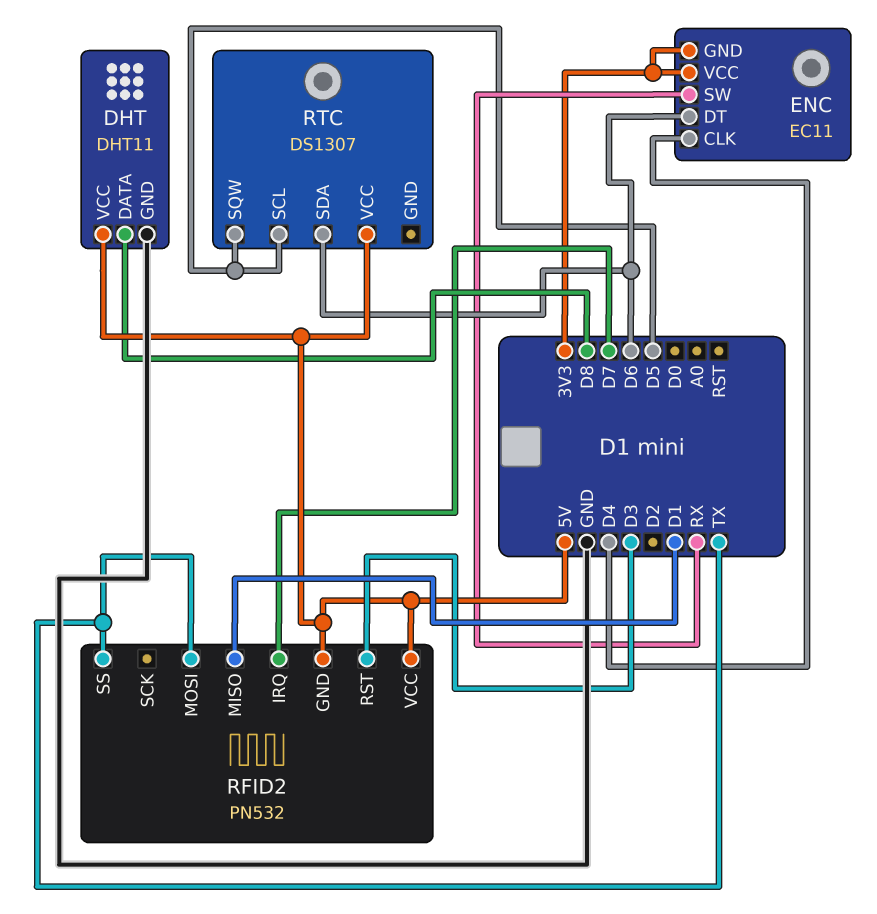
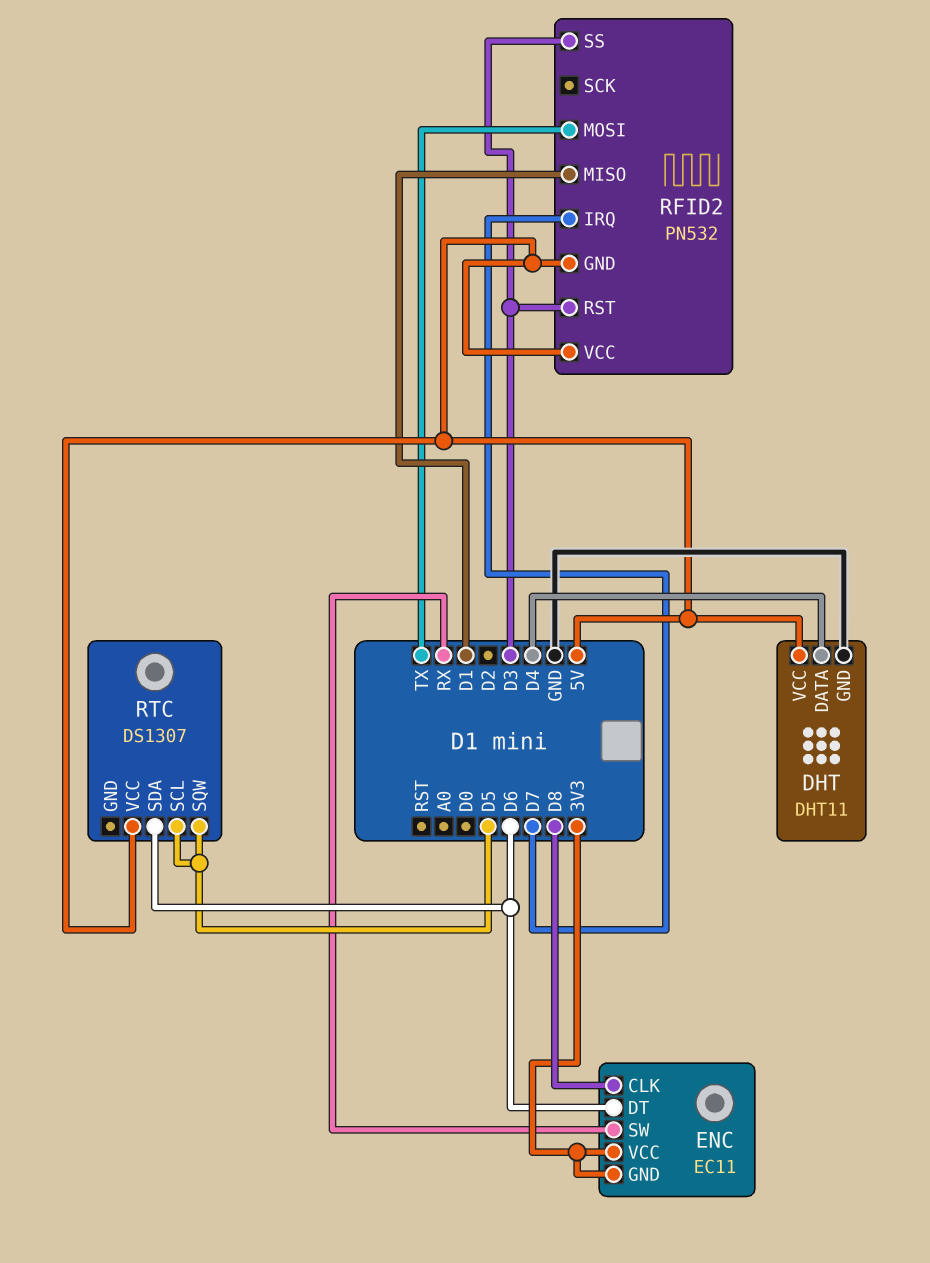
DHT pin DATA: D8 -> D4
ENC pin CLK: D4 -> D8
RFID2 pin SS: TX -> D3

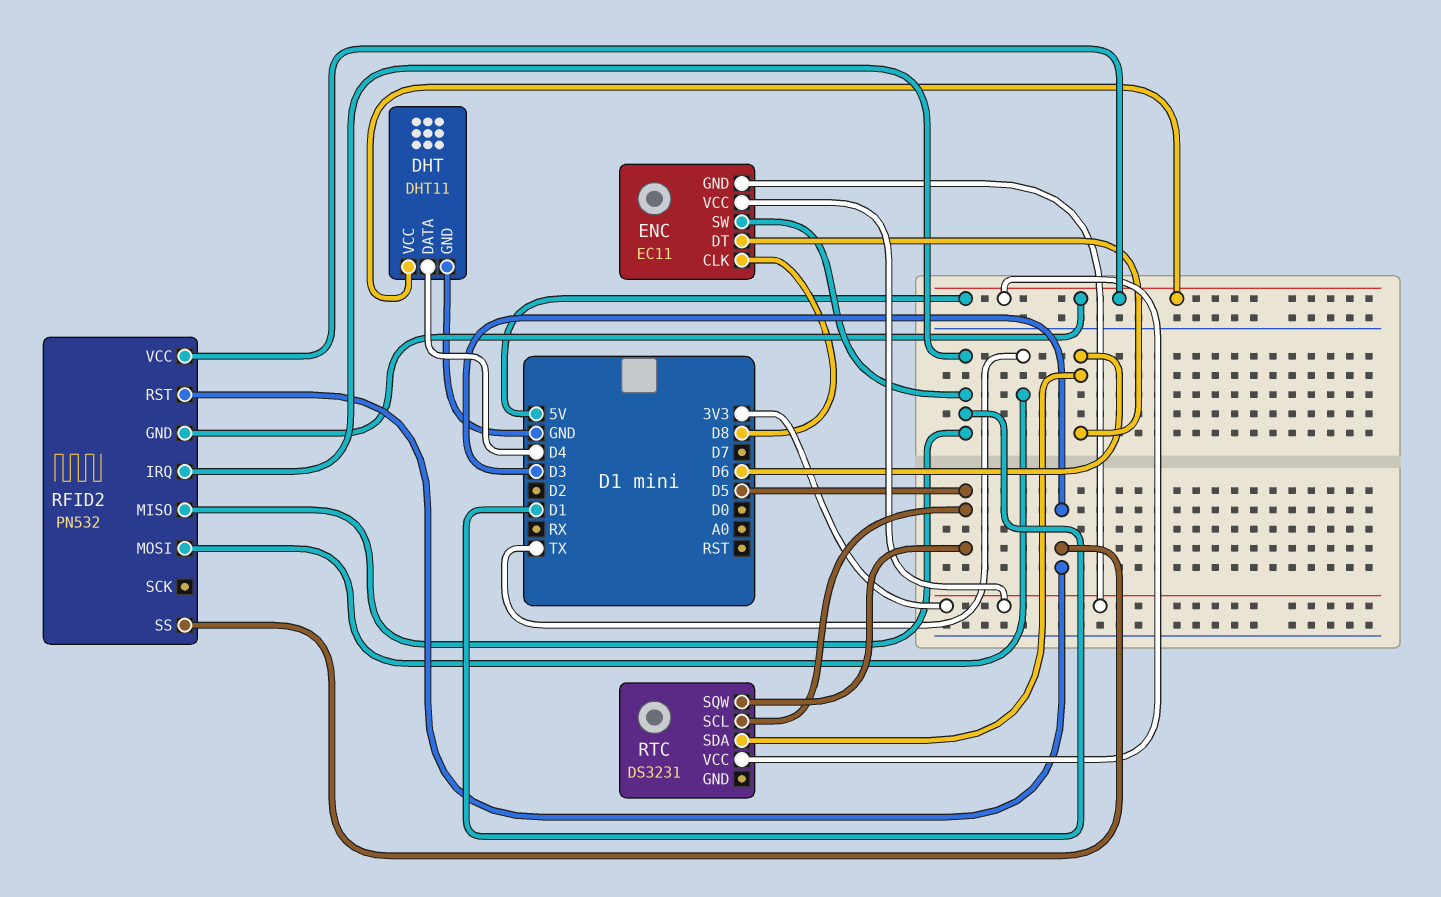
ENC pin SW: RX -> D1
RFID2 pin IRQ: D7 -> D1
RTC: DS1307 -> DS3231

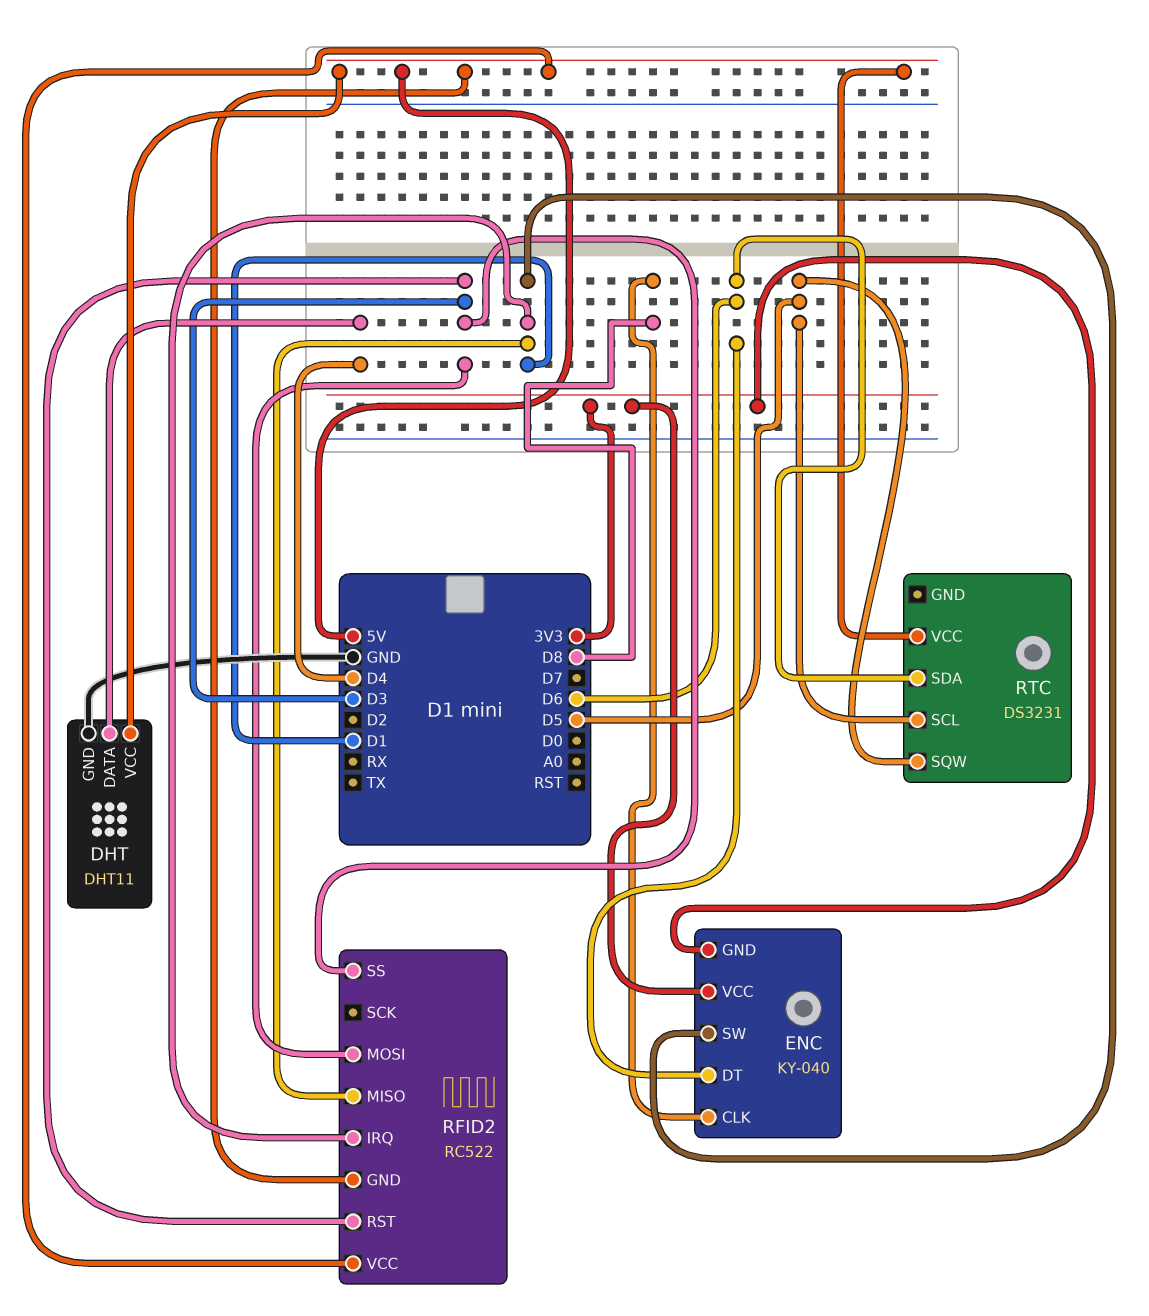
ENC: EC11 -> KY-040
RFID2: PN532 -> RC522
RFID2 pin MOSI: TX -> D3

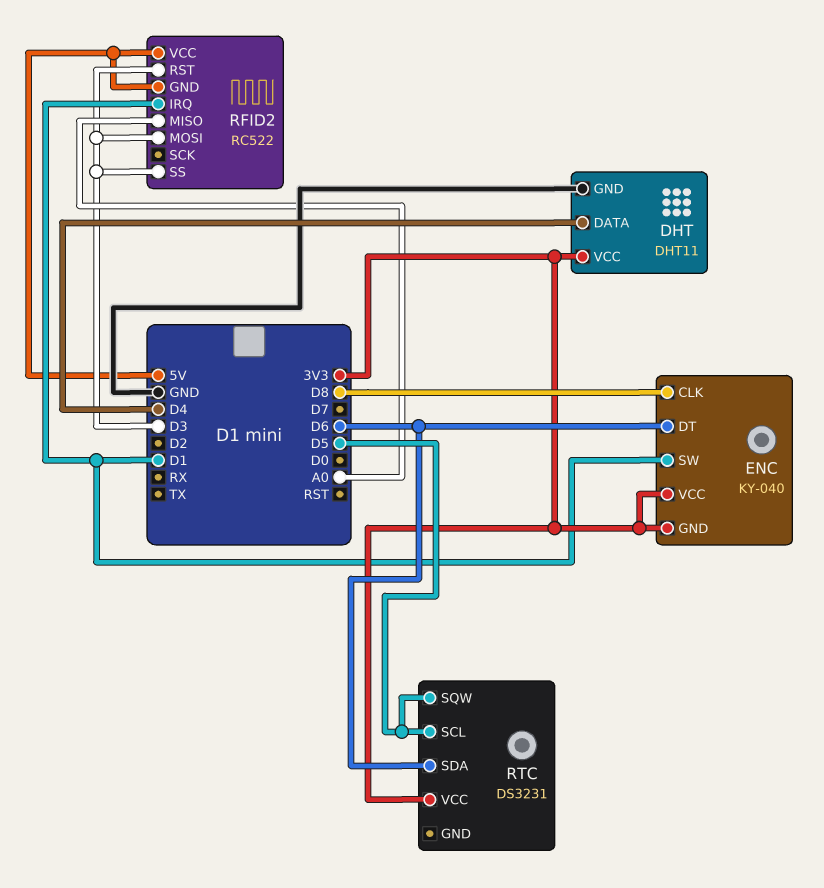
DHT pin VCC: 5V -> 3V3
RFID2 pin MISO: D1 -> A0
RTC pin VCC: 5V -> 3V3

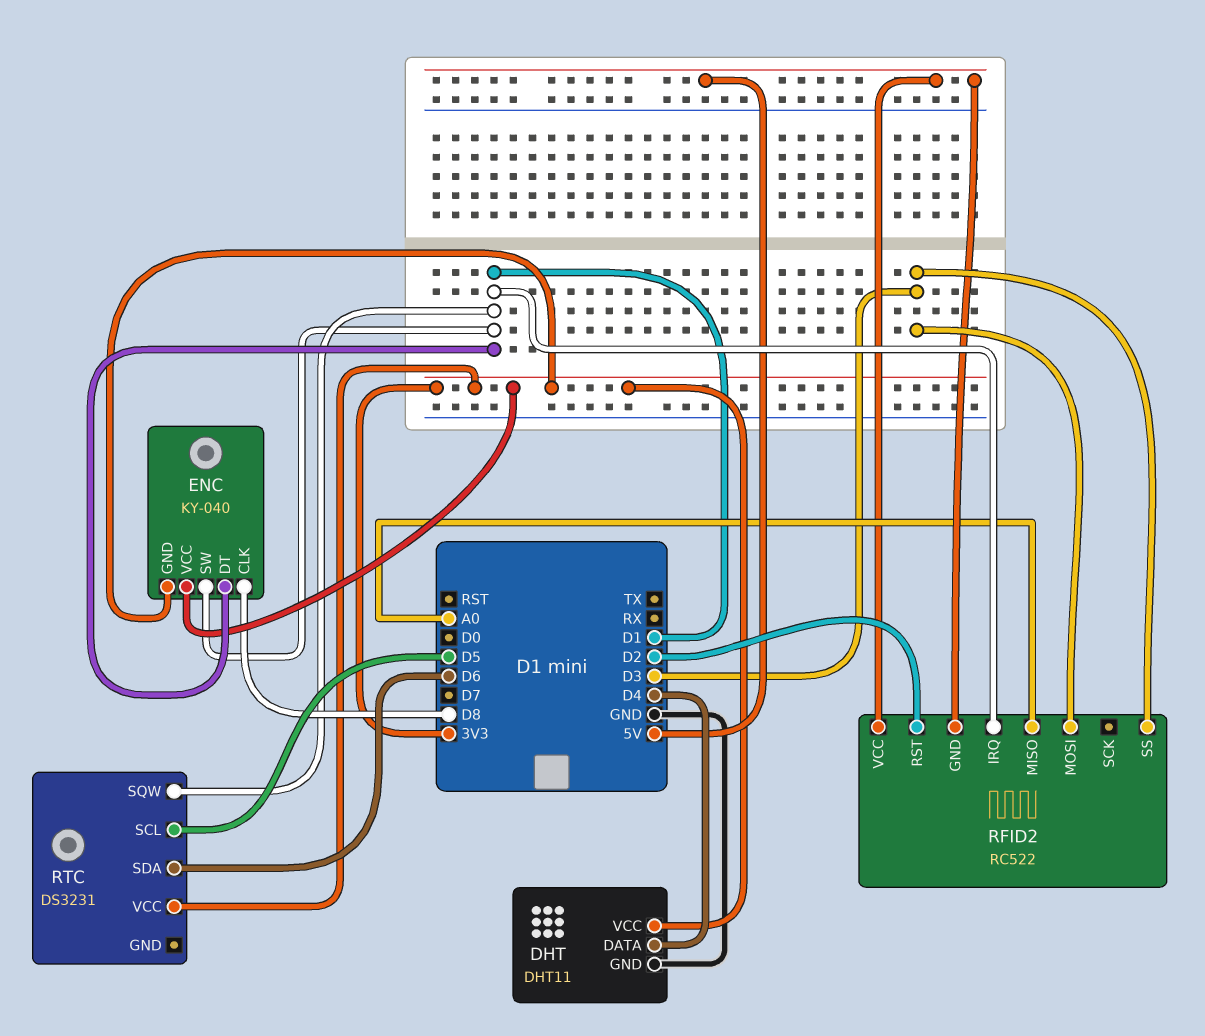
ENC pin DT: D6 -> D1
RFID2 pin RST: D3 -> D2
RTC pin SQW: D5 -> D1

